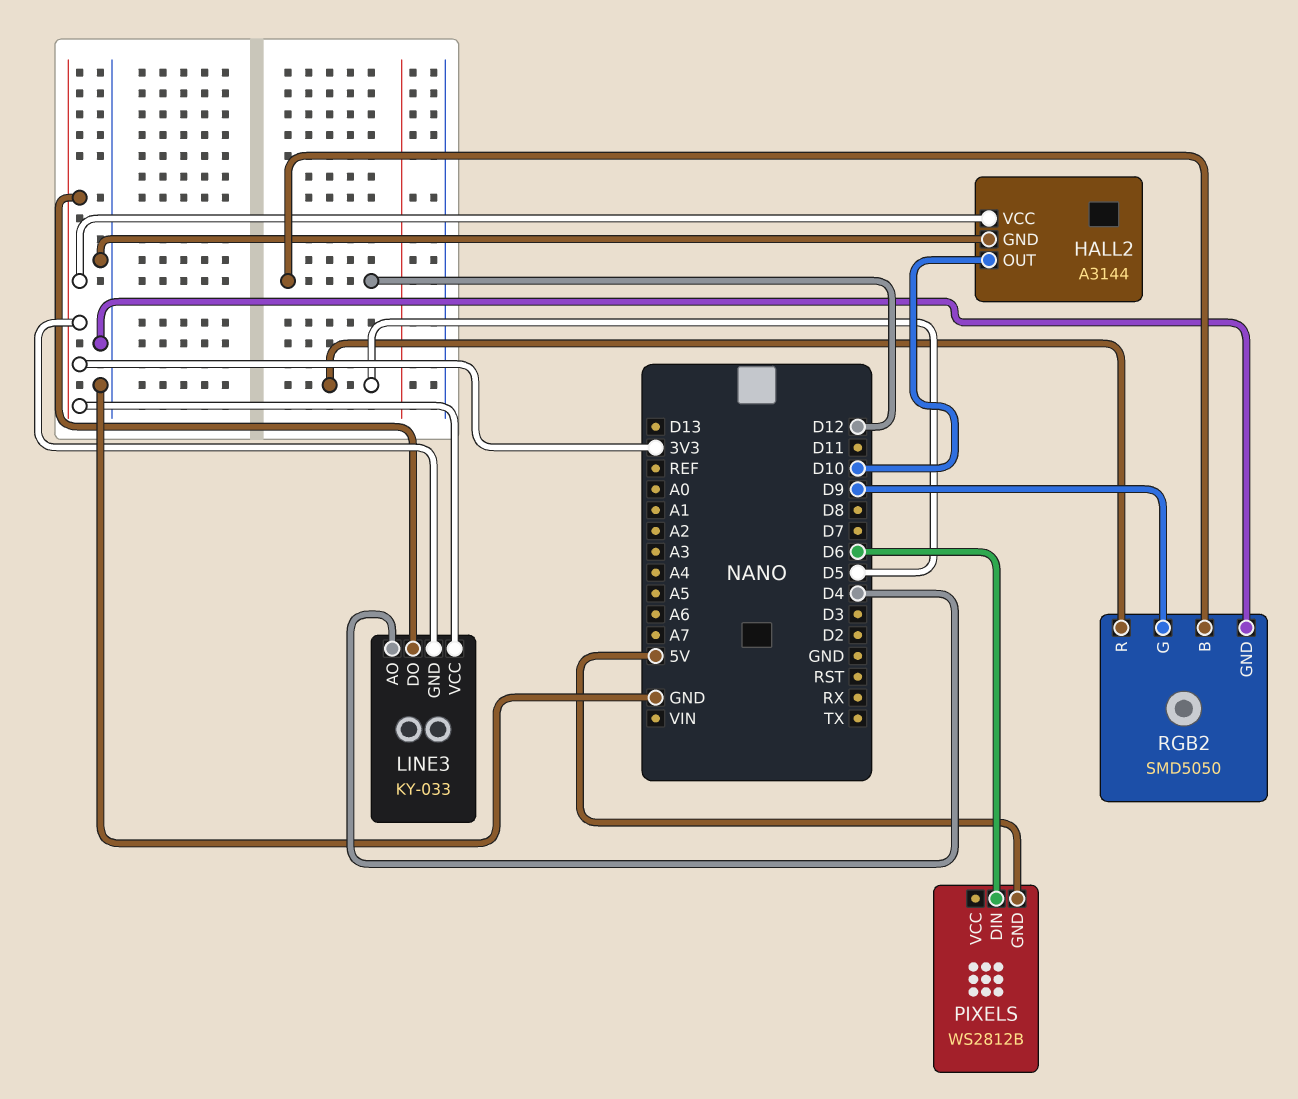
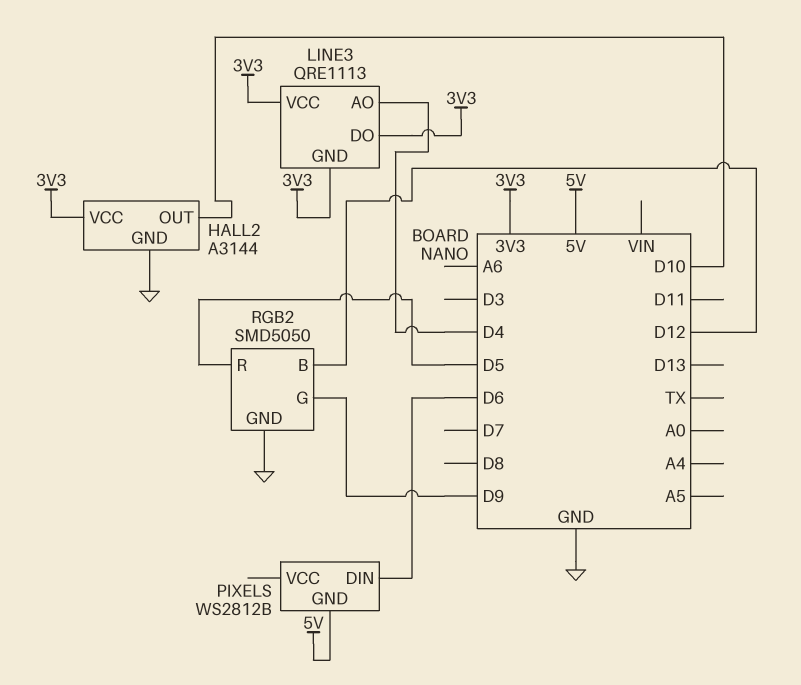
LINE3: KY-033 -> QRE1113

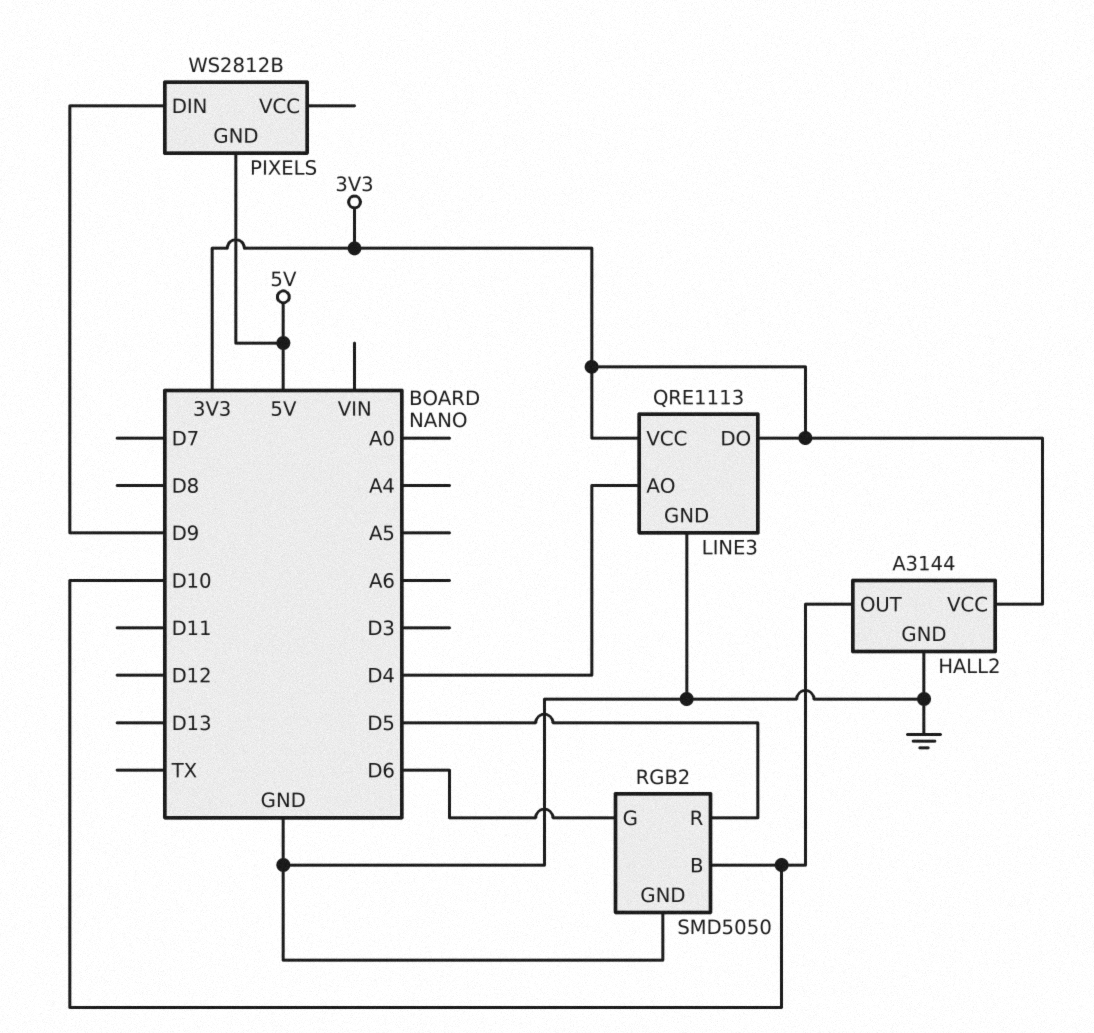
LINE3 pin GND: 3V3 -> GND
PIXELS pin DIN: D6 -> D9
RGB2 pin B: D12 -> D10
RGB2 pin G: D9 -> D6

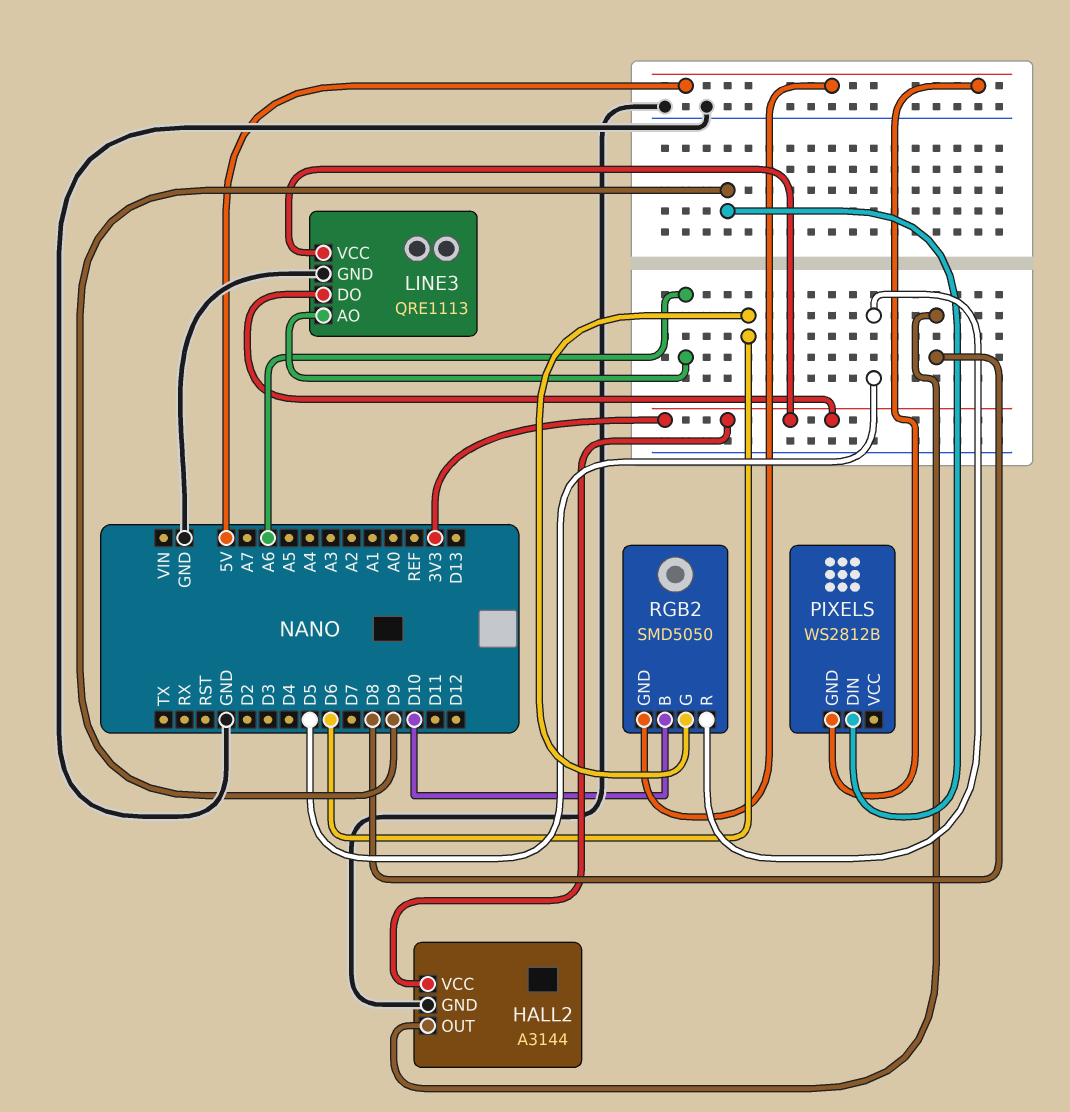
HALL2 pin OUT: D10 -> D8
LINE3 pin AO: D4 -> A6
RGB2 pin GND: GND -> 5V

